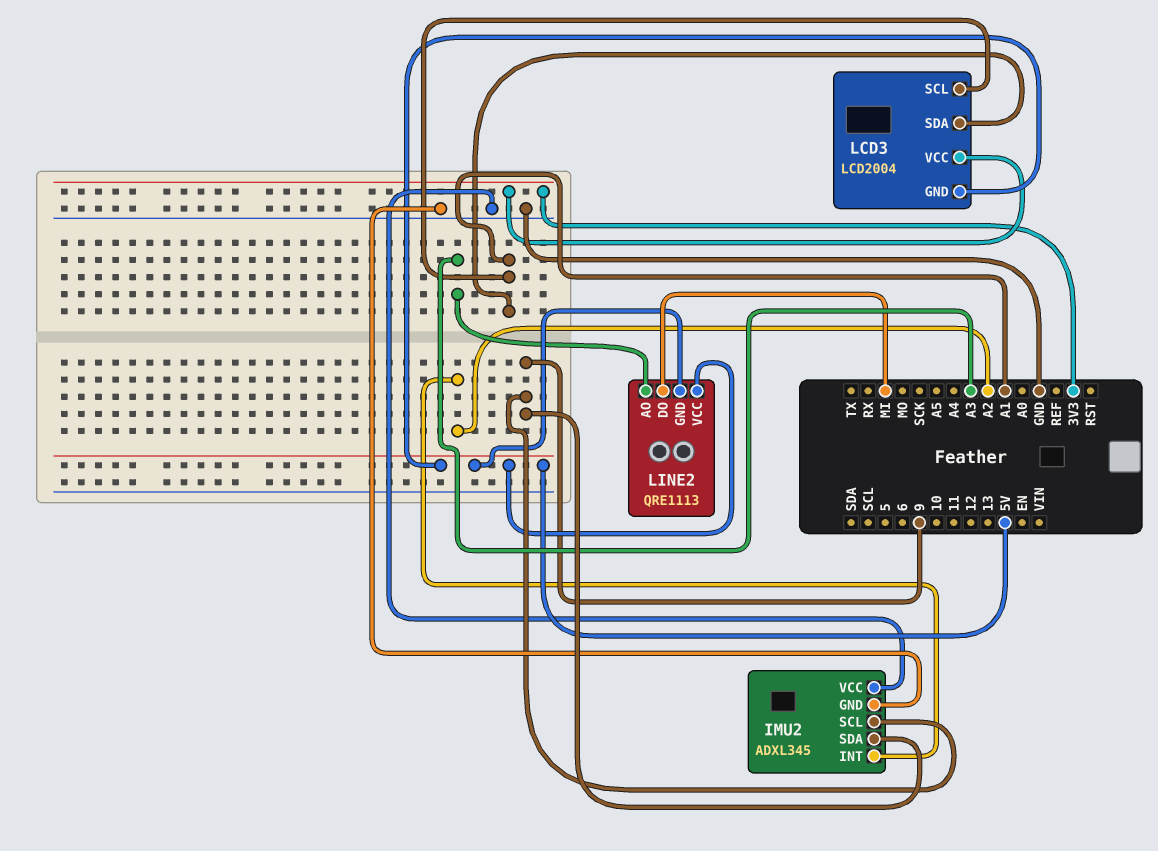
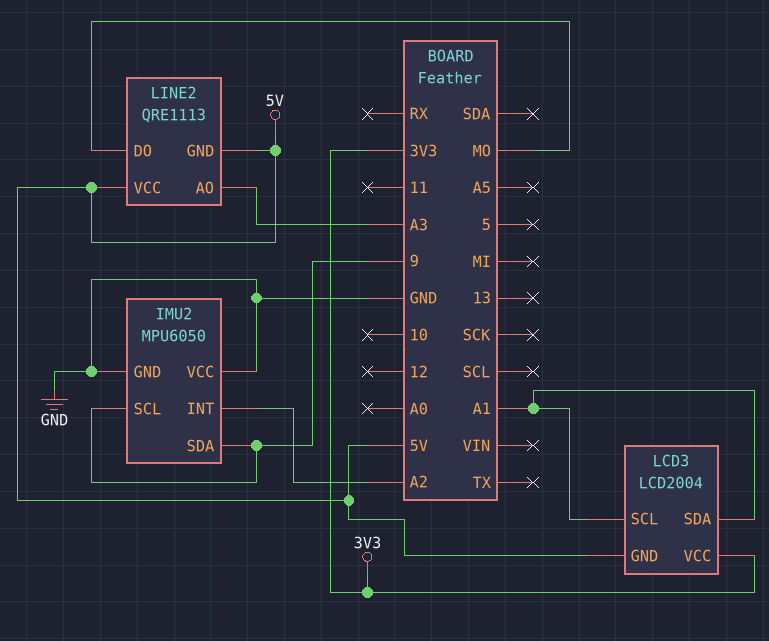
IMU2: ADXL345 -> MPU6050
LINE2 pin DO: MI -> MO

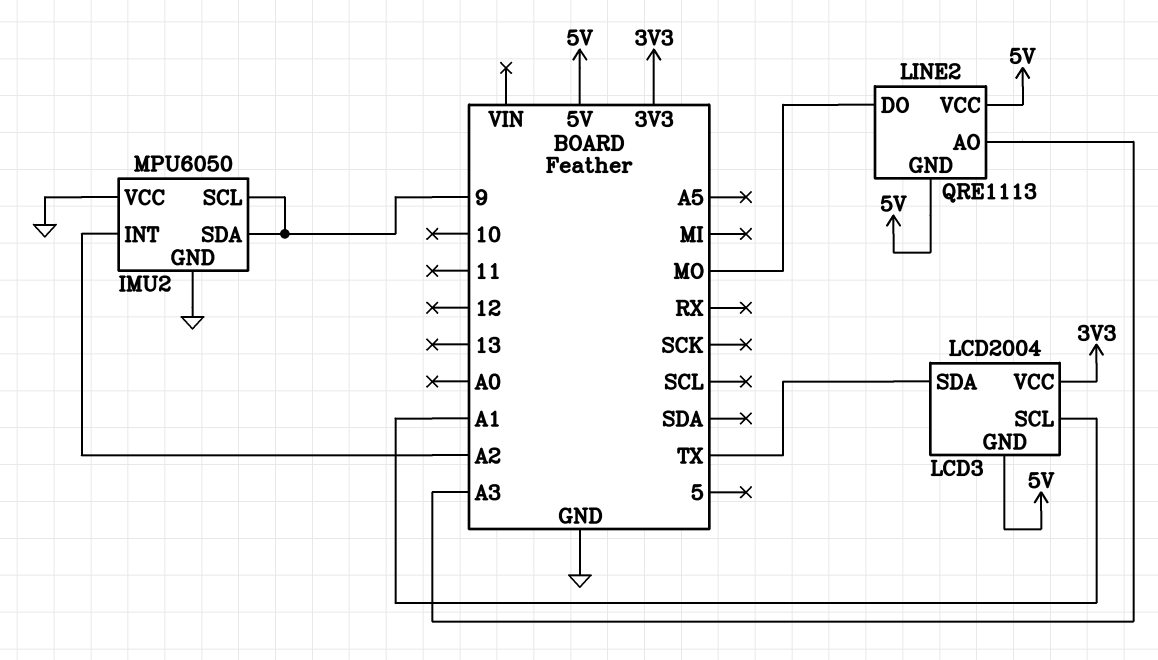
LCD3 pin SDA: A1 -> TX

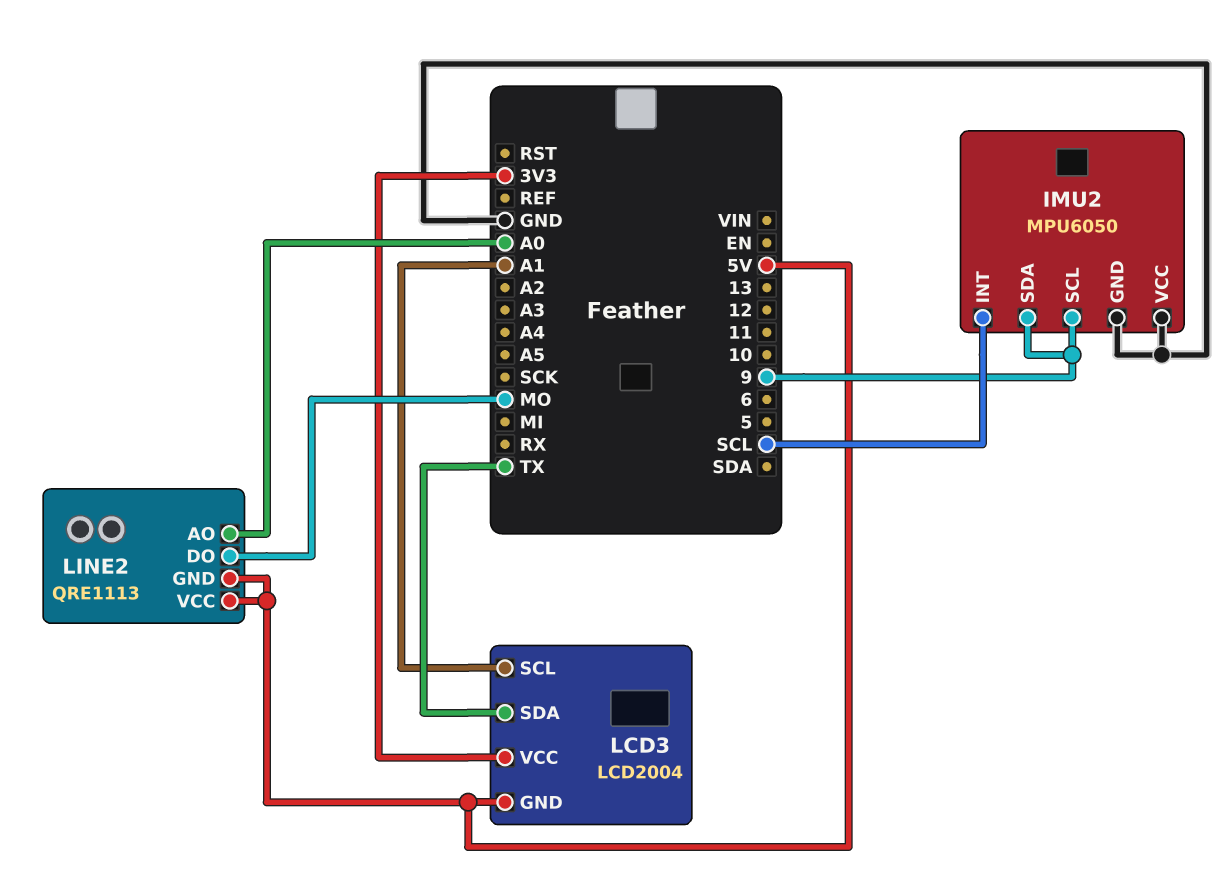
IMU2 pin INT: A2 -> SCL
LINE2 pin AO: A3 -> A0

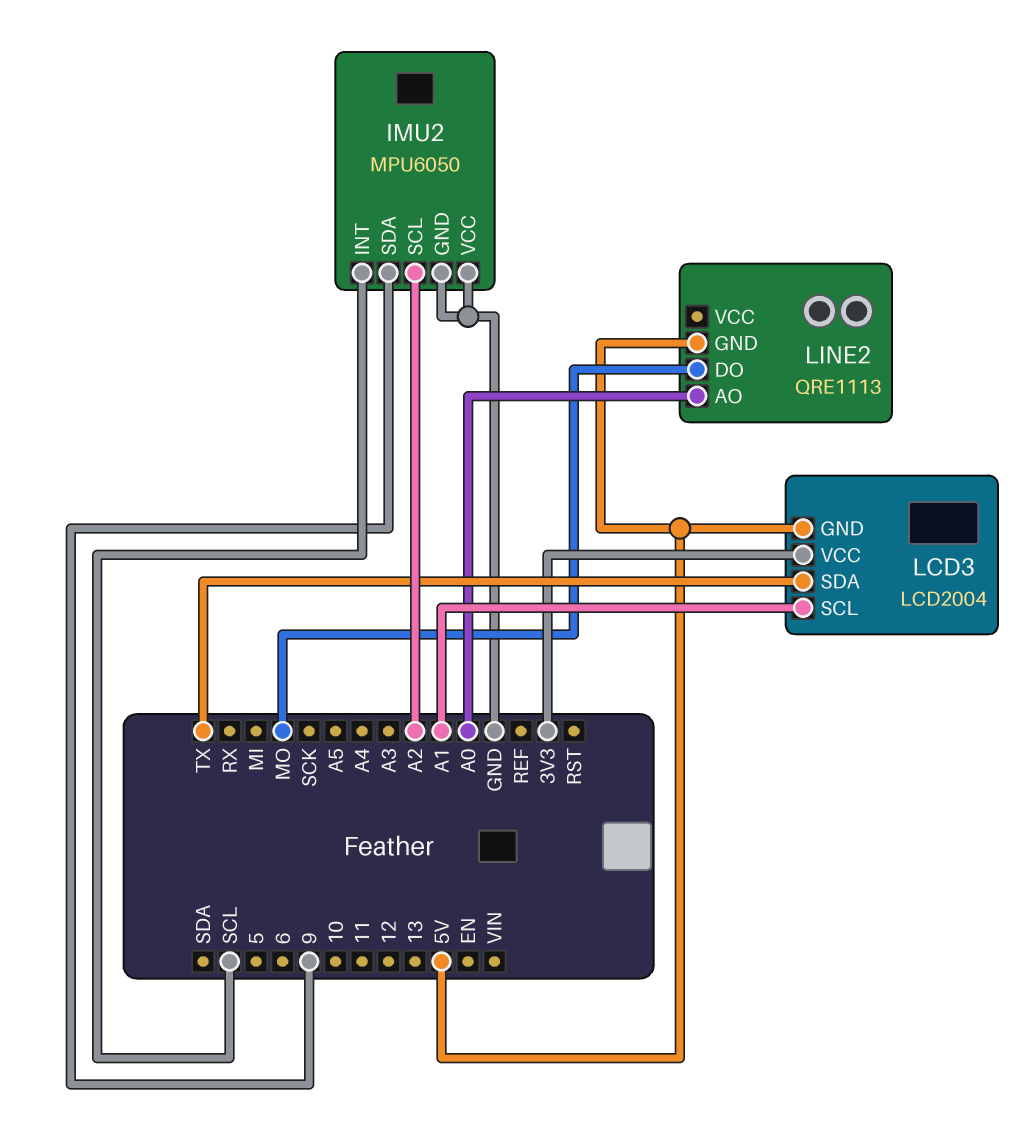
IMU2 pin SCL: 9 -> A2
LINE2 pin VCC: 5V -> none

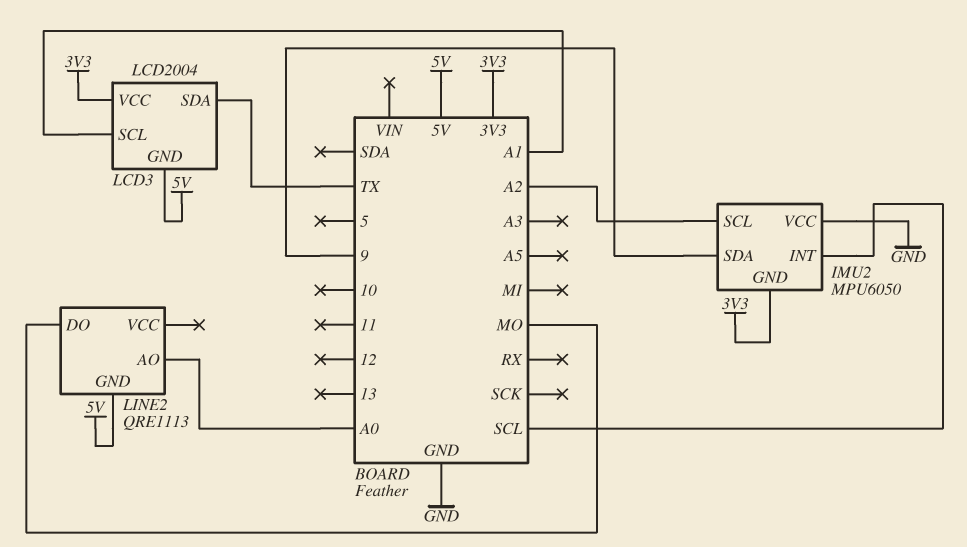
IMU2 pin GND: GND -> 3V3

